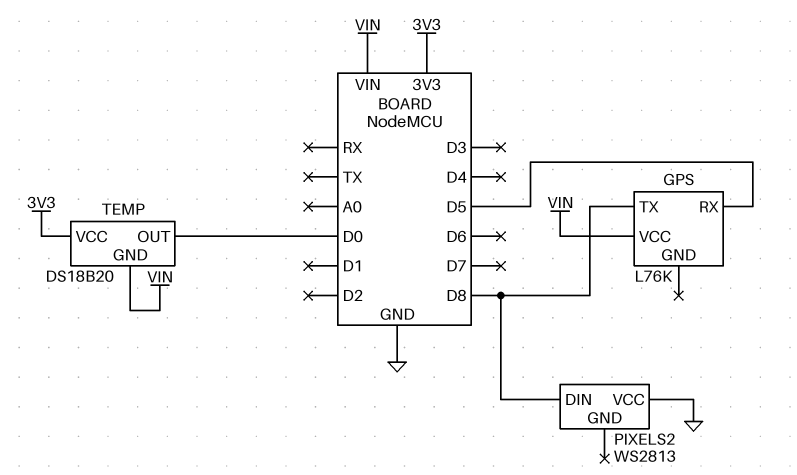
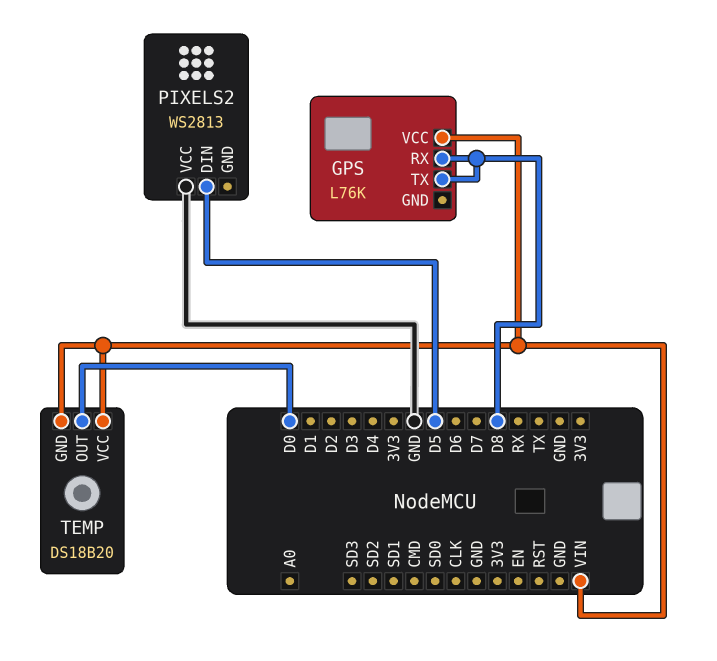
GPS pin RX: D5 -> D8
PIXELS2 pin DIN: D8 -> D5
TEMP pin VCC: 3V3 -> VIN

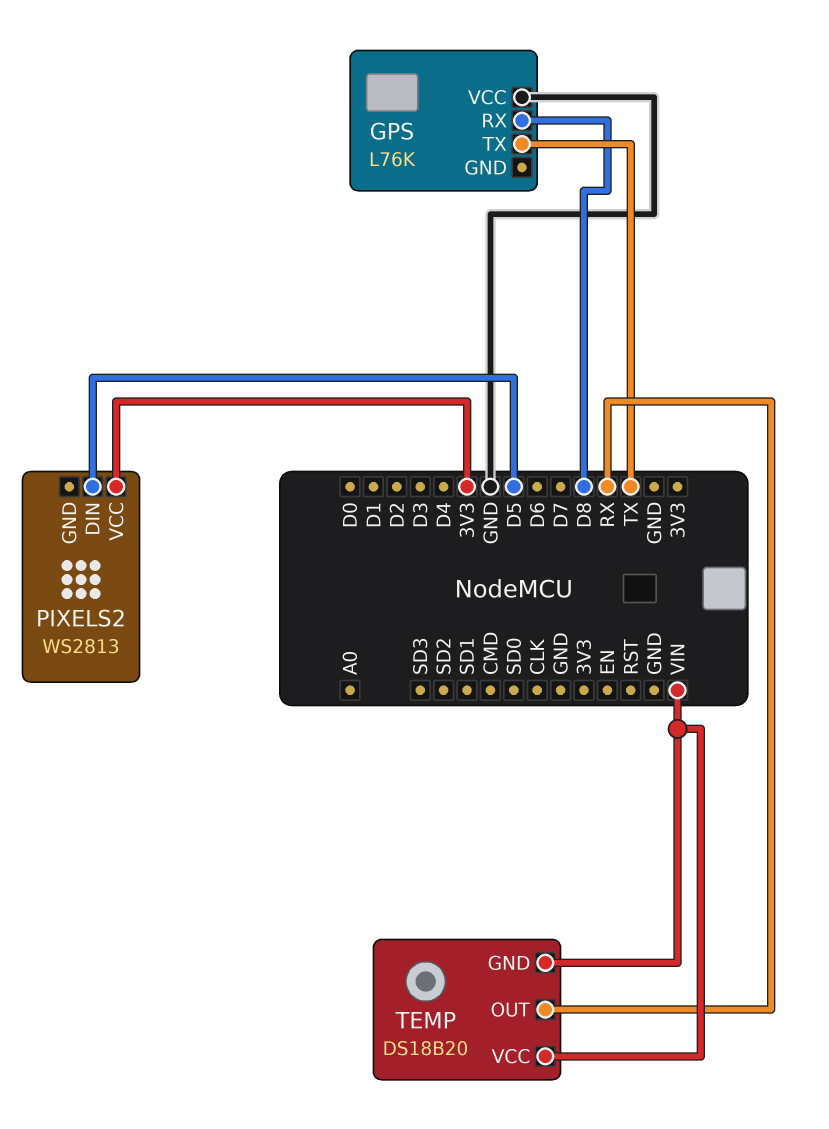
GPS pin TX: D8 -> TX
GPS pin VCC: VIN -> GND
PIXELS2 pin VCC: GND -> 3V3
TEMP pin OUT: D0 -> RX

